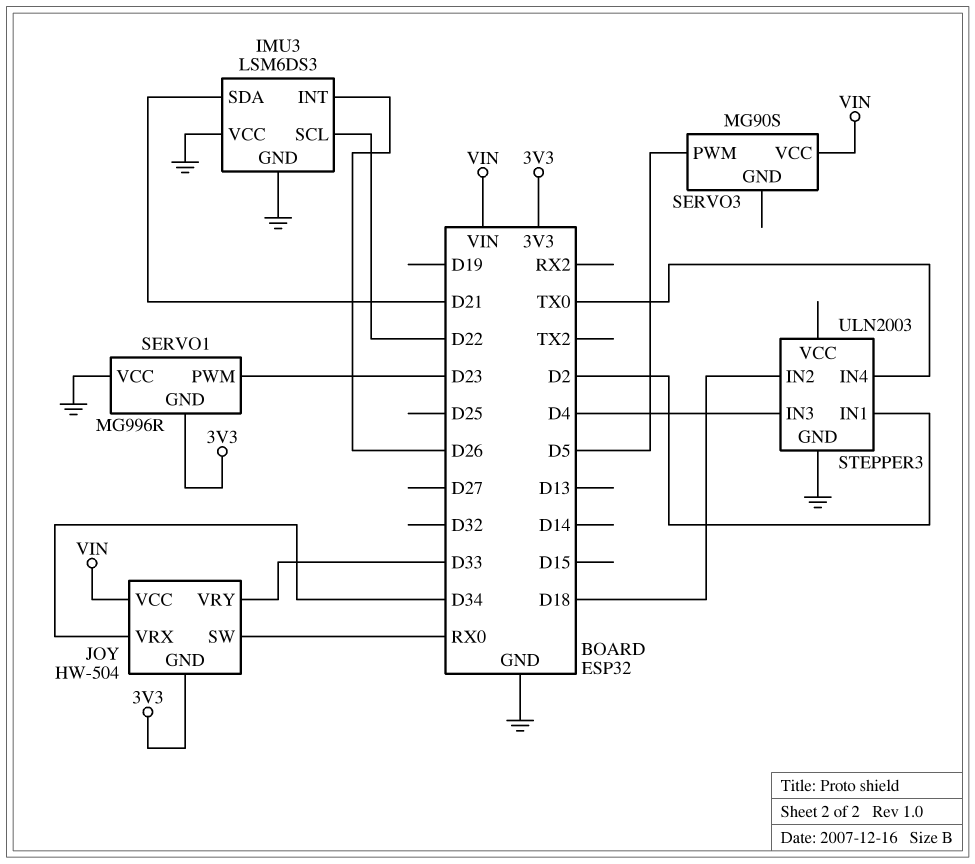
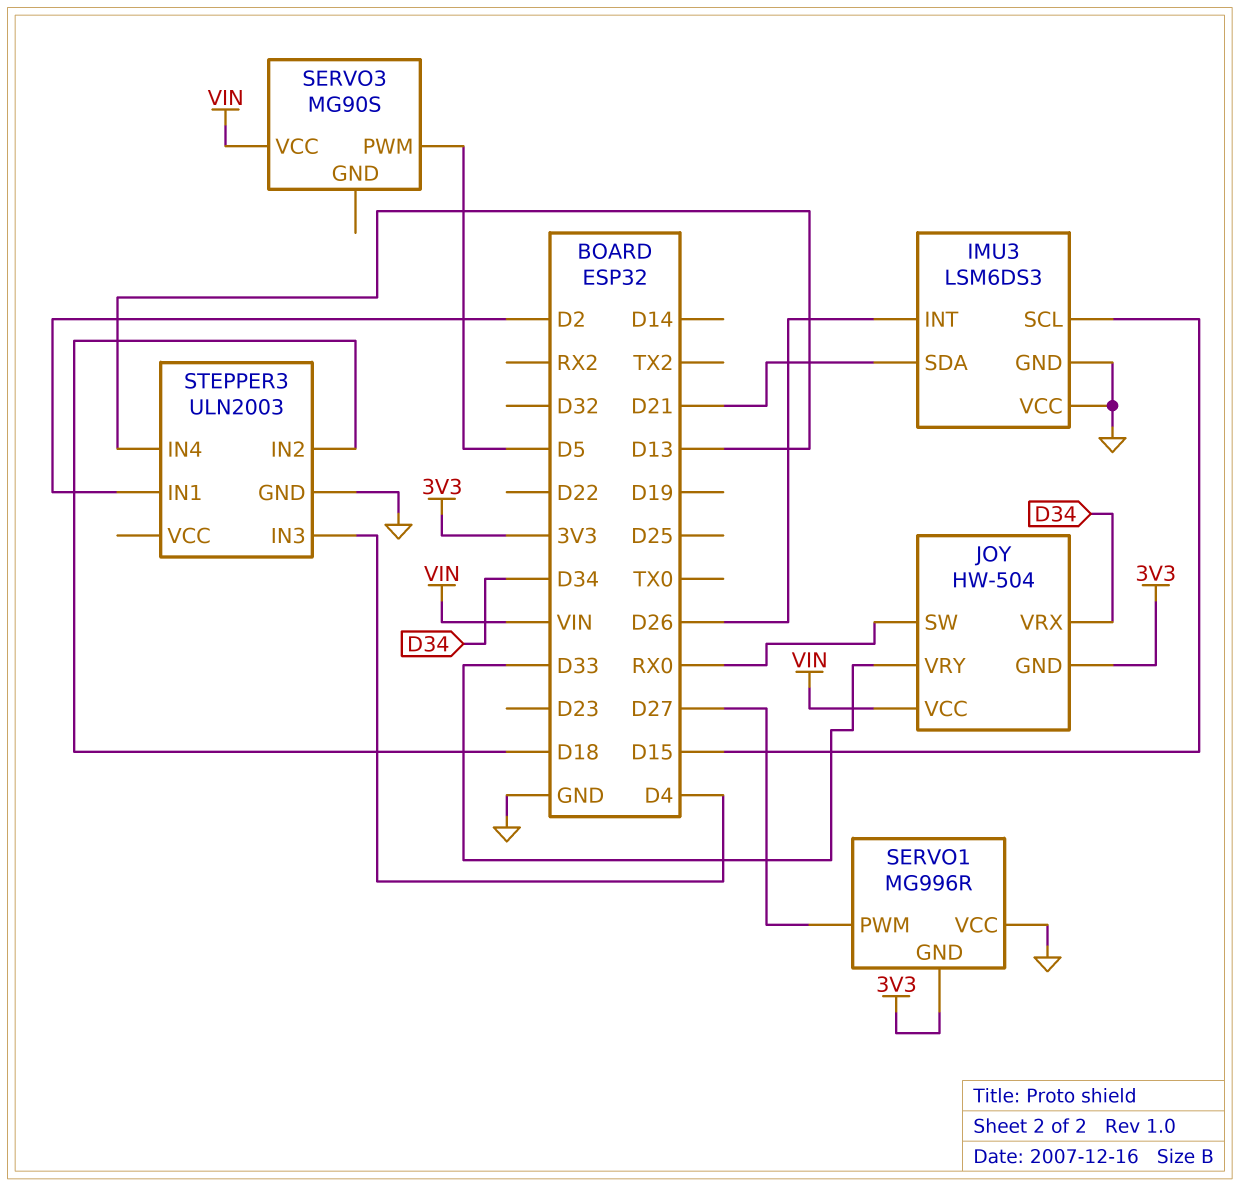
IMU3 pin SCL: D22 -> D15
SERVO1 pin PWM: D23 -> D27
STEPPER3 pin IN4: TX0 -> D13

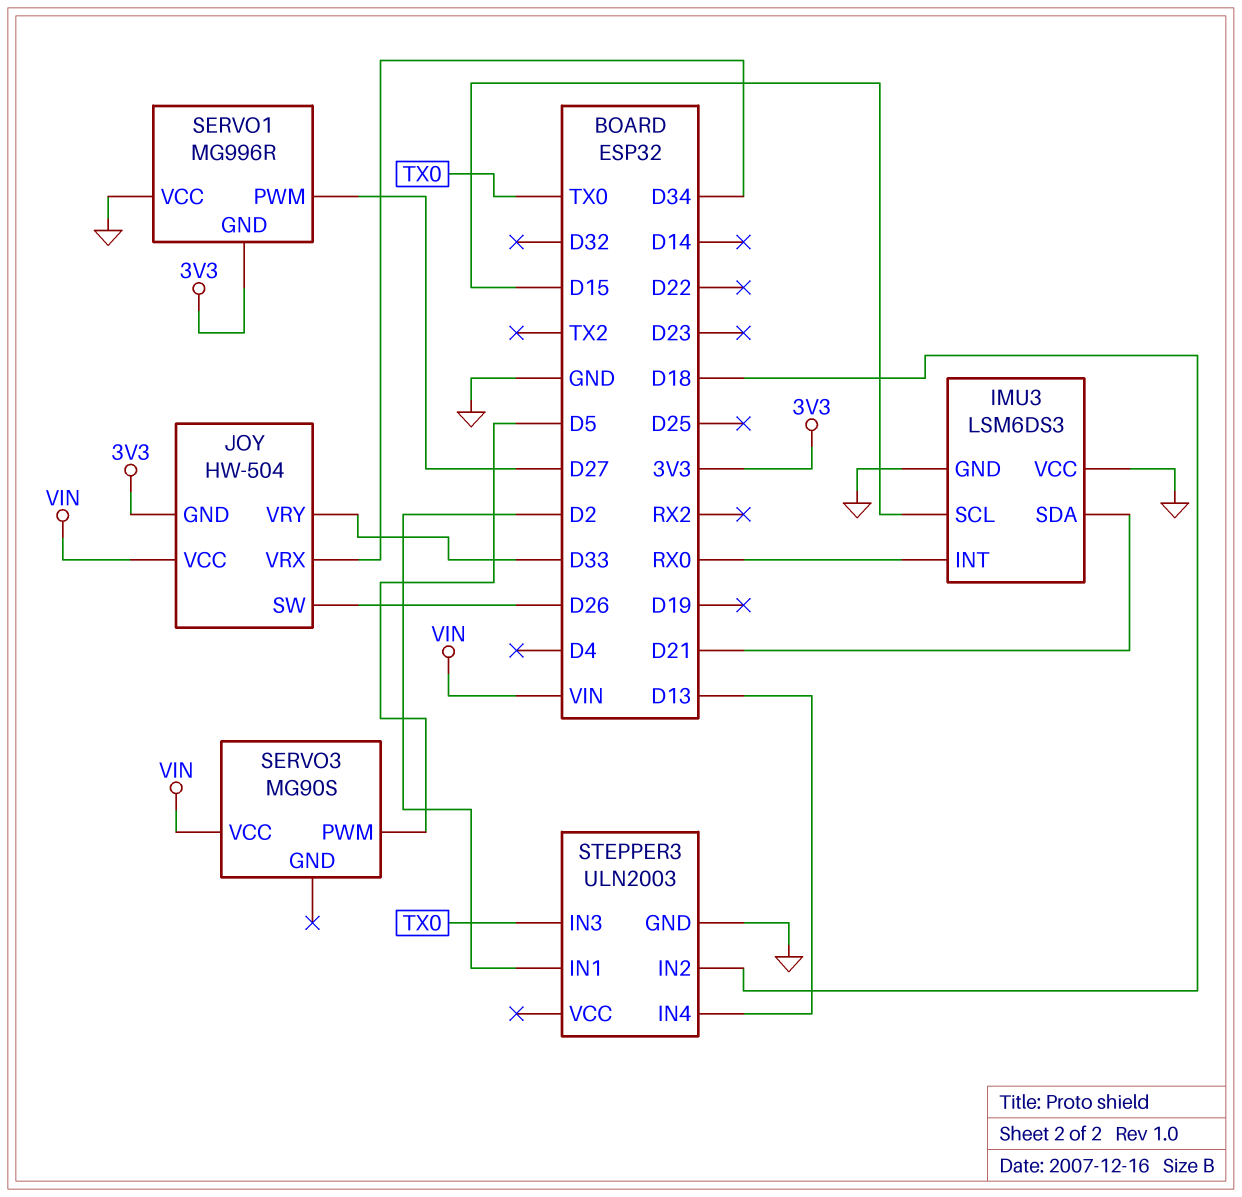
IMU3 pin INT: D26 -> RX0
JOY pin SW: RX0 -> D26
STEPPER3 pin IN3: D4 -> TX0

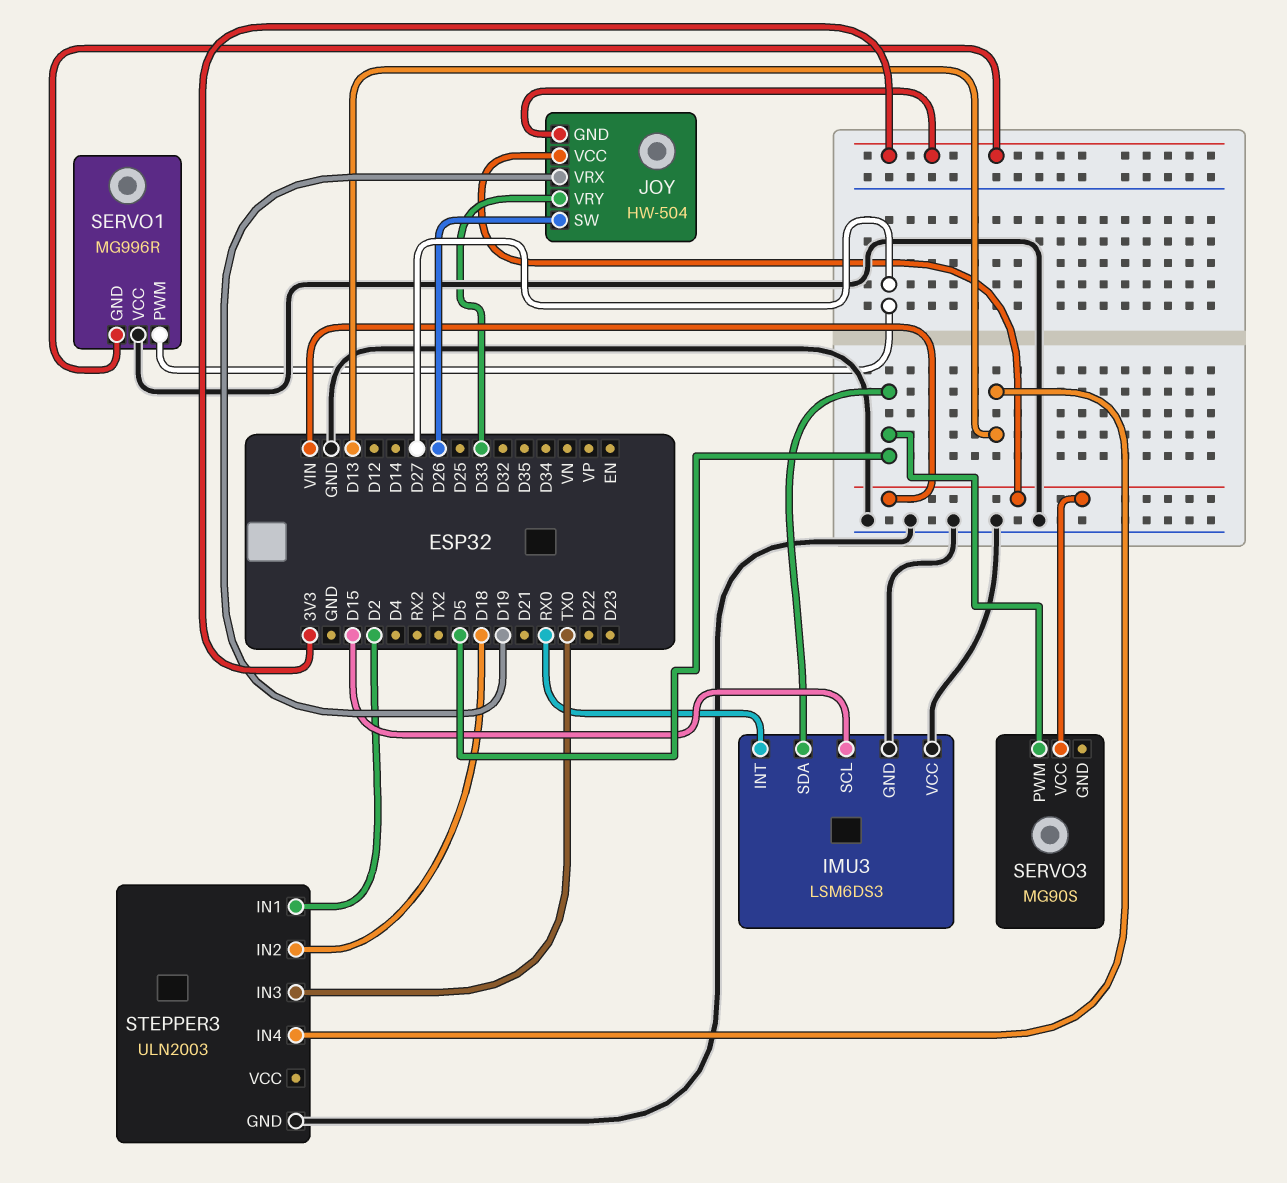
IMU3 pin SDA: D21 -> D5
JOY pin VRX: D34 -> D19

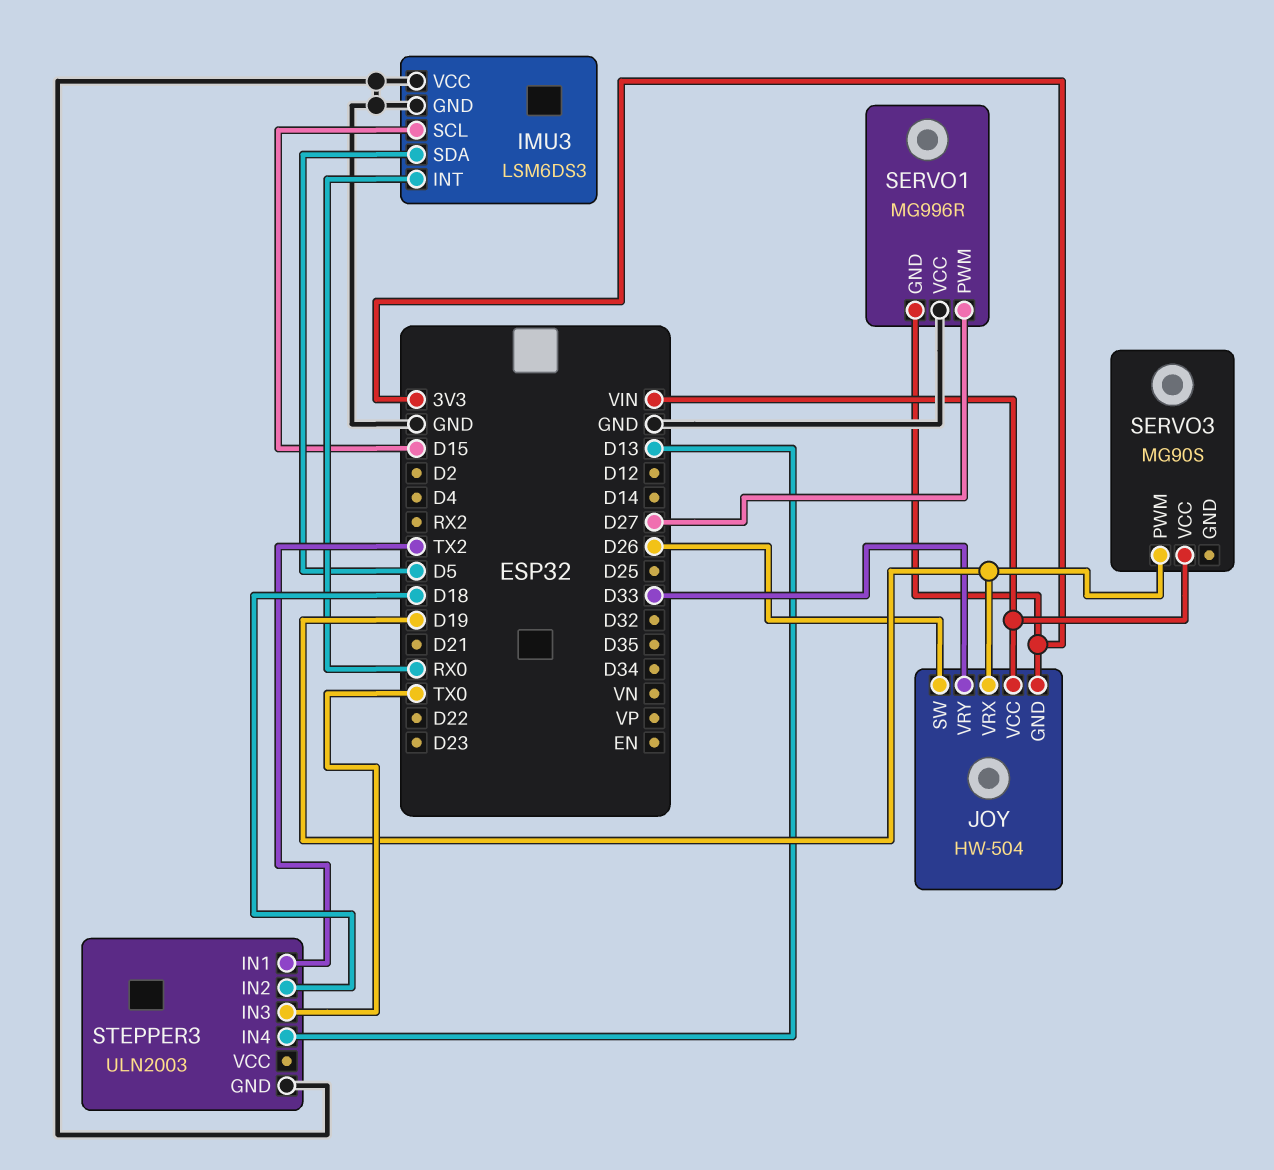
SERVO3 pin PWM: D5 -> D19
STEPPER3 pin IN1: D2 -> TX2

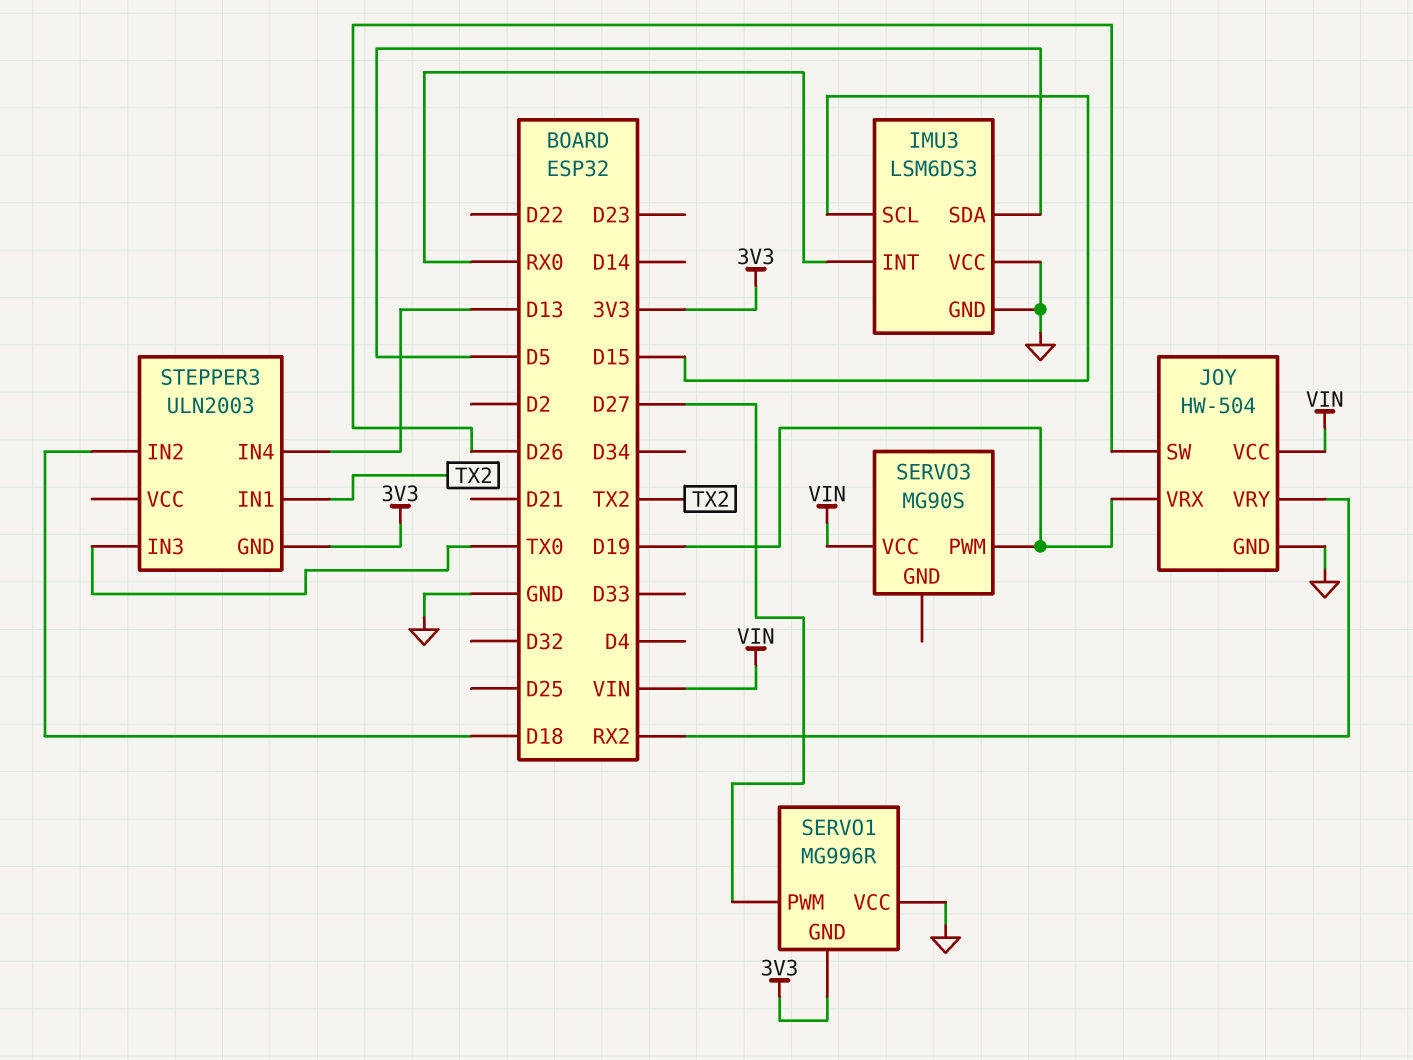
JOY pin GND: 3V3 -> GND
JOY pin VRY: D33 -> RX2
STEPPER3 pin GND: GND -> 3V3

